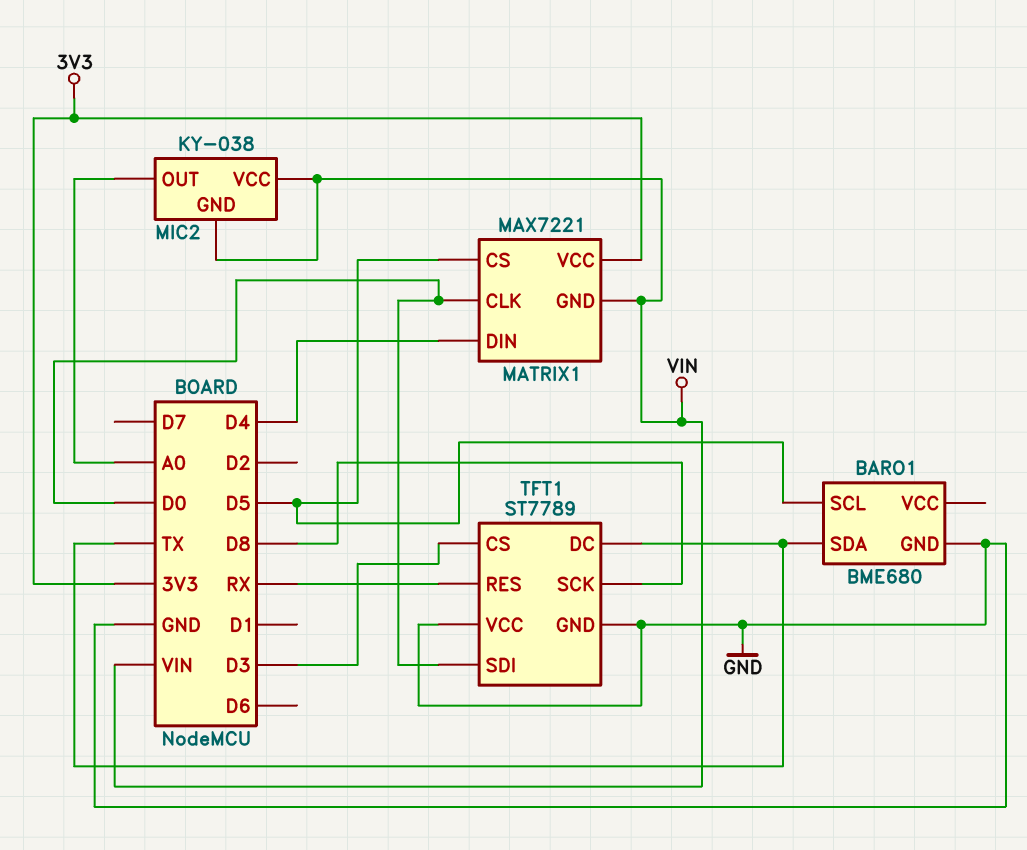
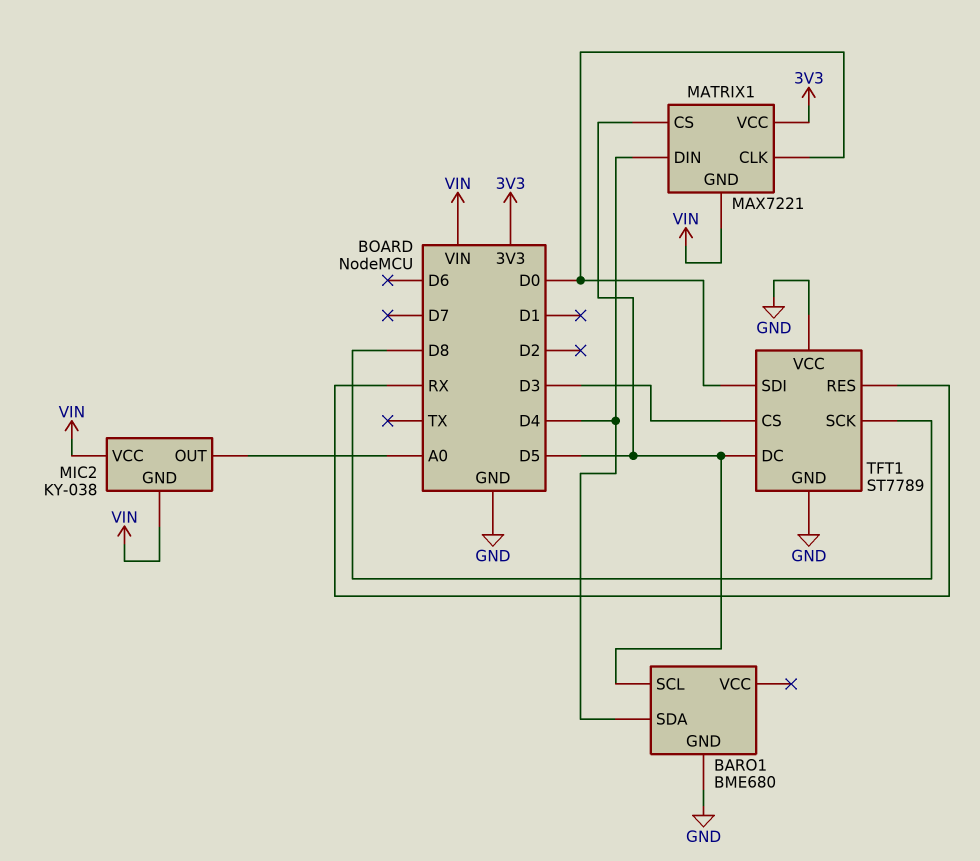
BARO1 pin SDA: TX -> D4
TFT1 pin DC: TX -> D5

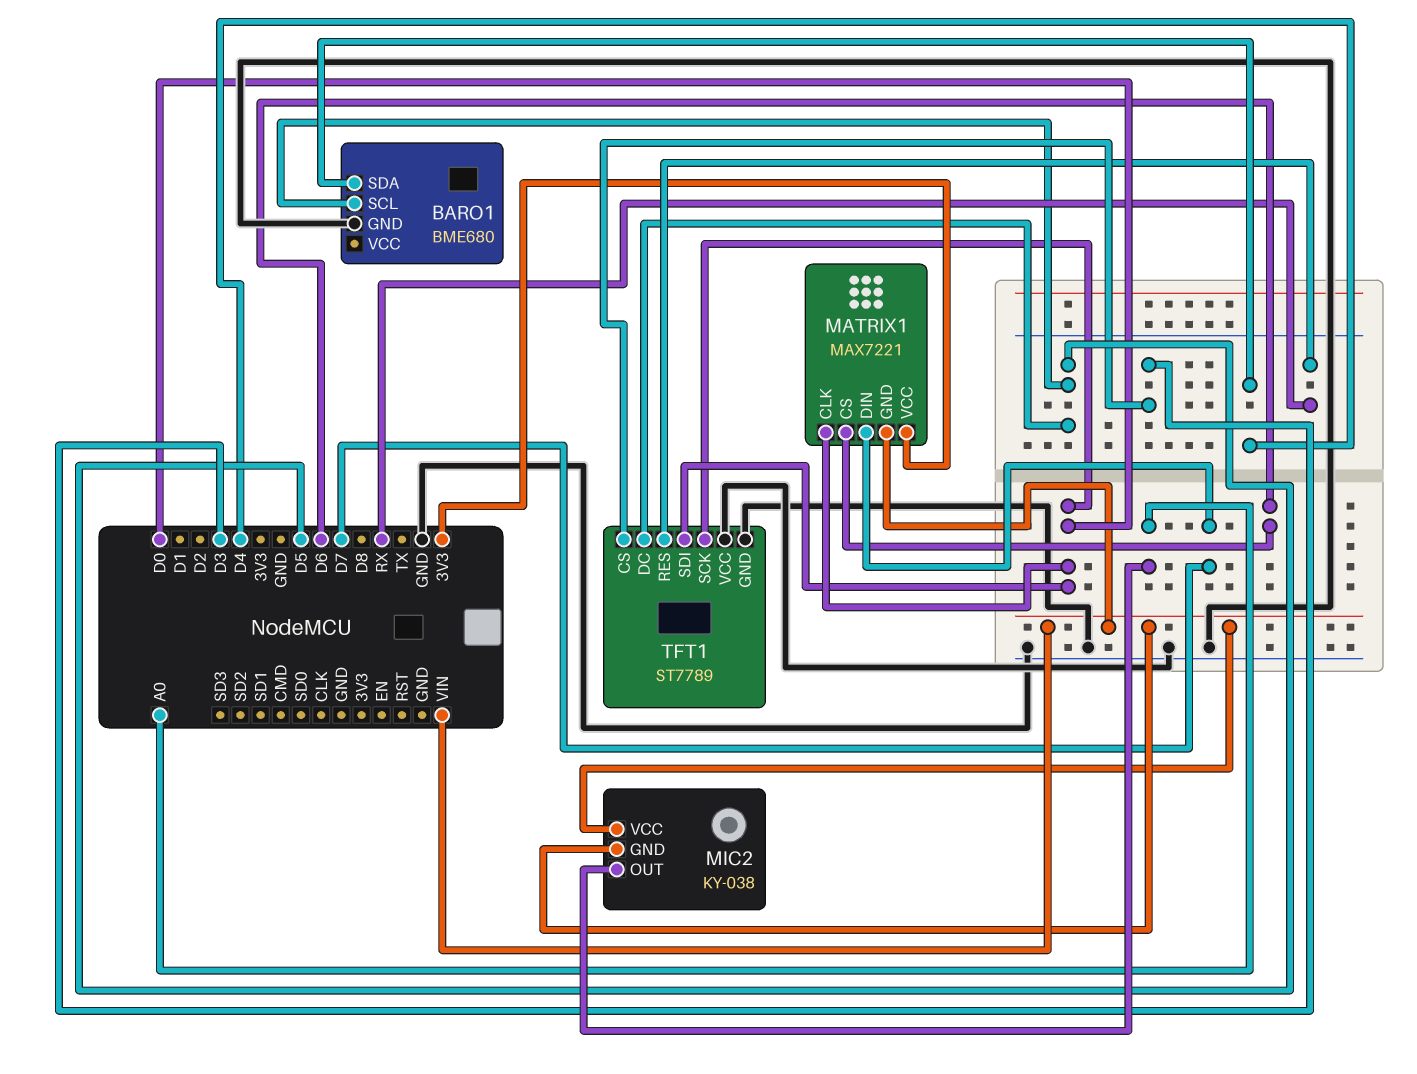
MATRIX1 pin CS: D5 -> D6
MATRIX1 pin DIN: D4 -> D7
TFT1 pin SCK: D8 -> D0

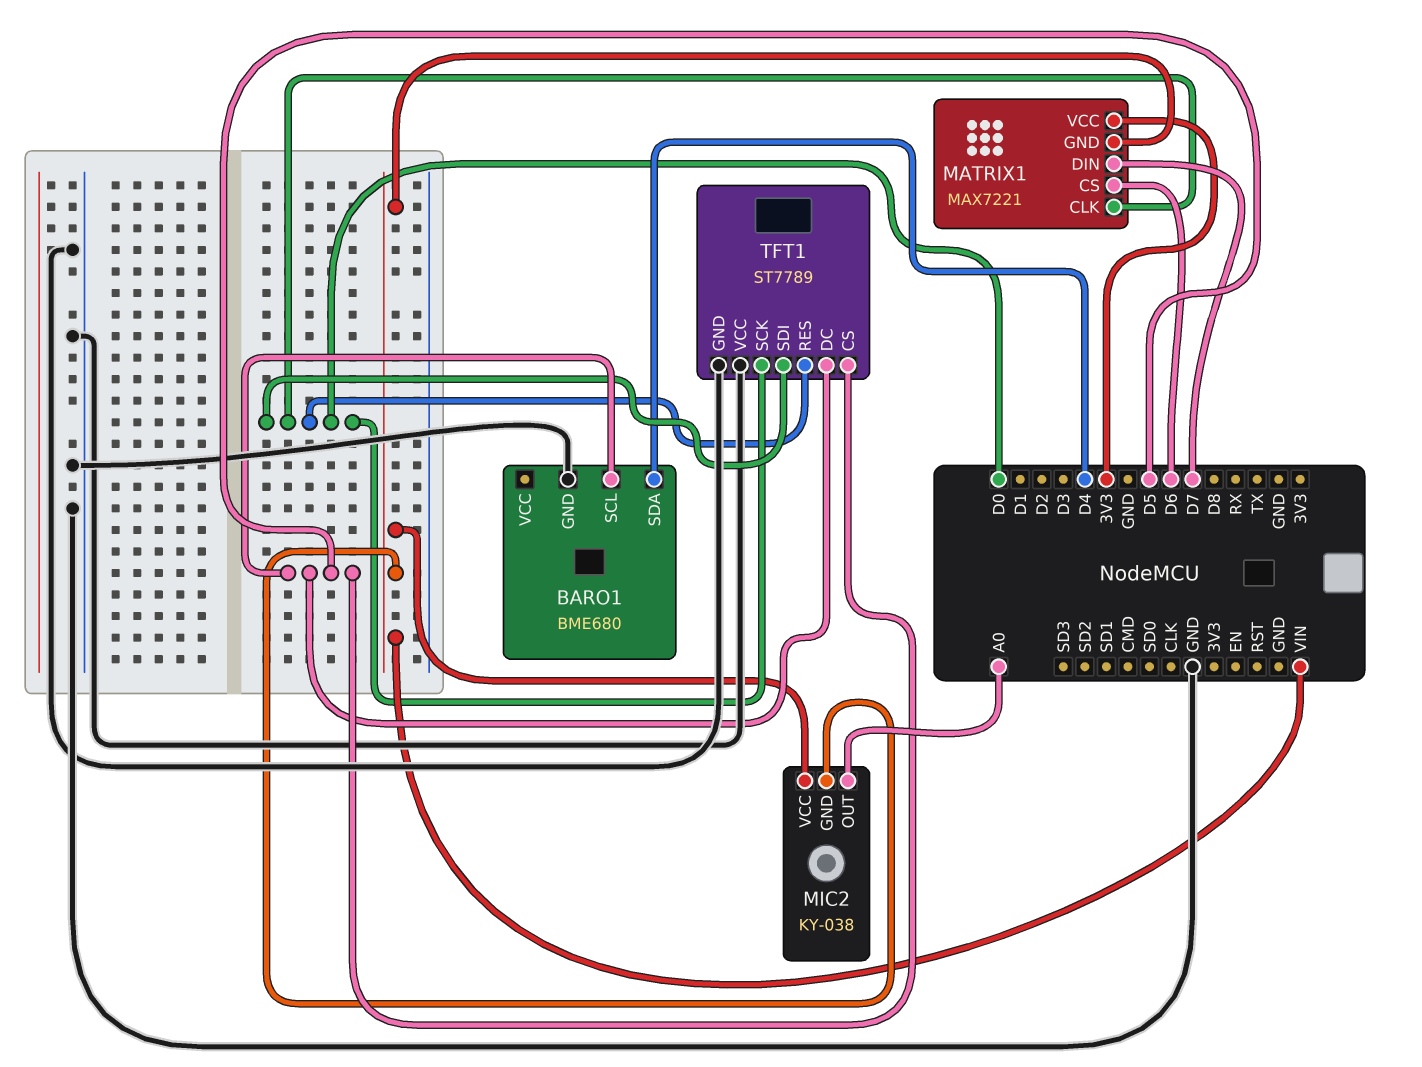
TFT1 pin CS: D3 -> D5
TFT1 pin RES: RX -> D0

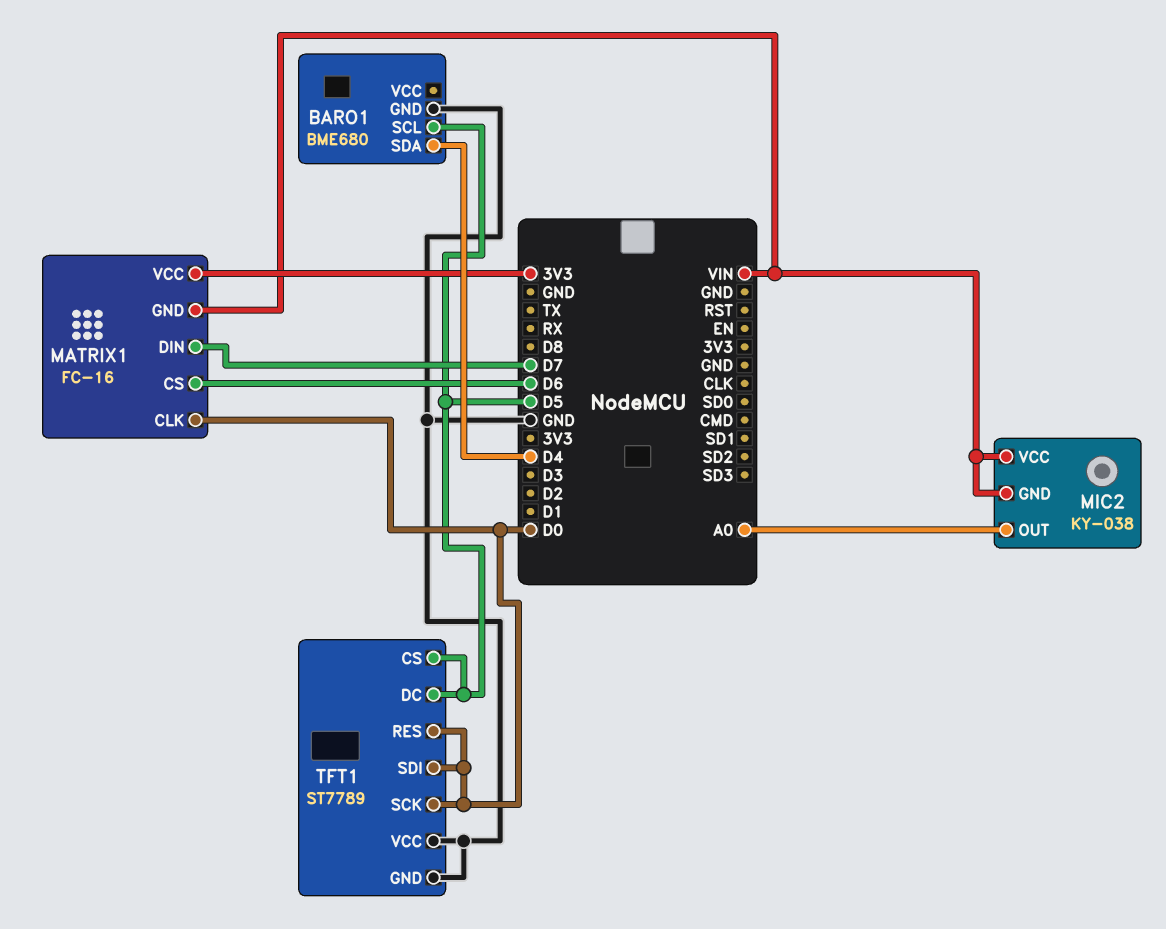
MATRIX1: MAX7221 -> FC-16

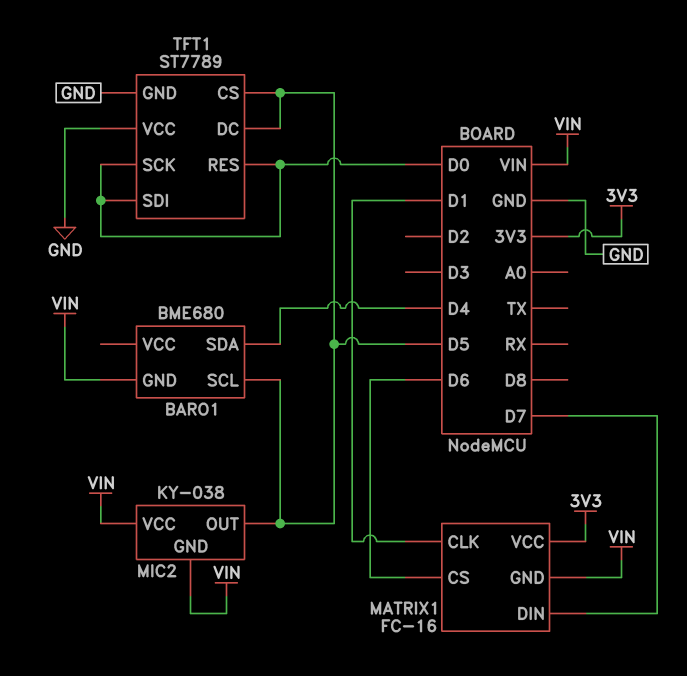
BARO1 pin GND: GND -> VIN
MATRIX1 pin CLK: D0 -> D1
MIC2 pin OUT: A0 -> D5

